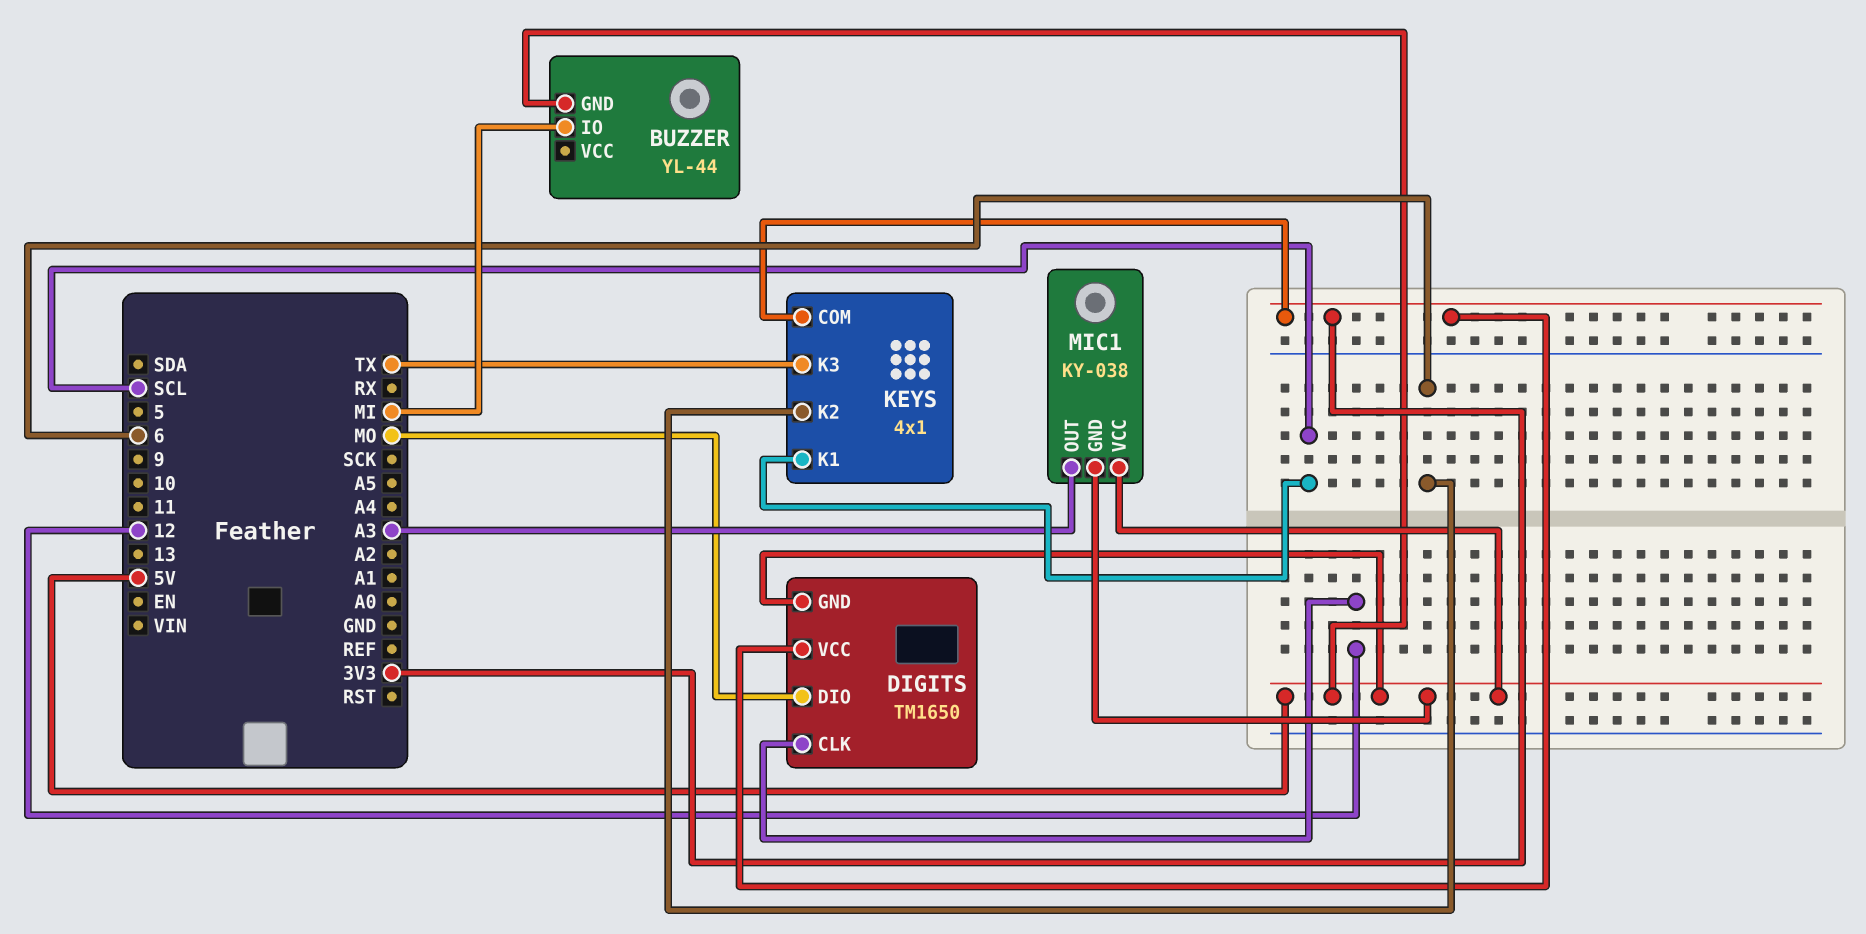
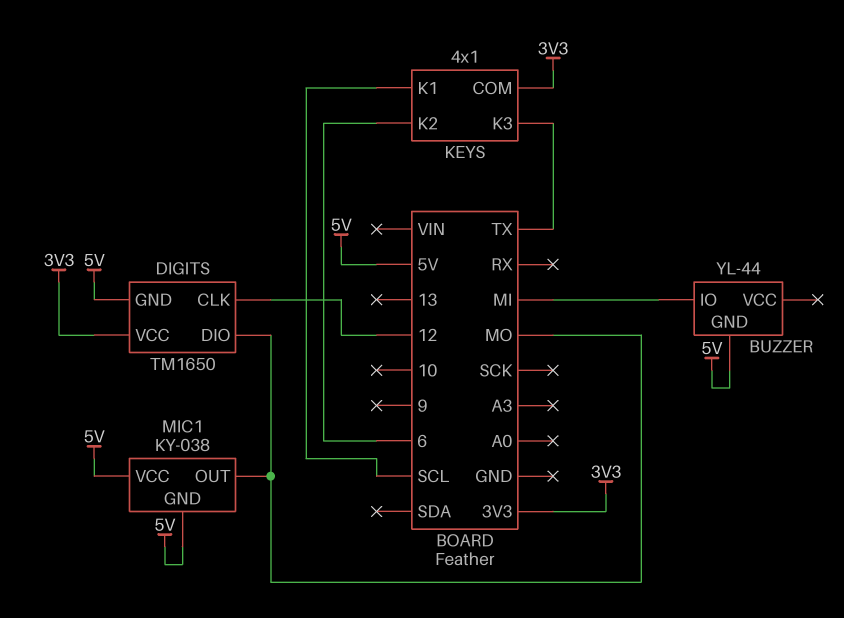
MIC1 pin OUT: A3 -> MO

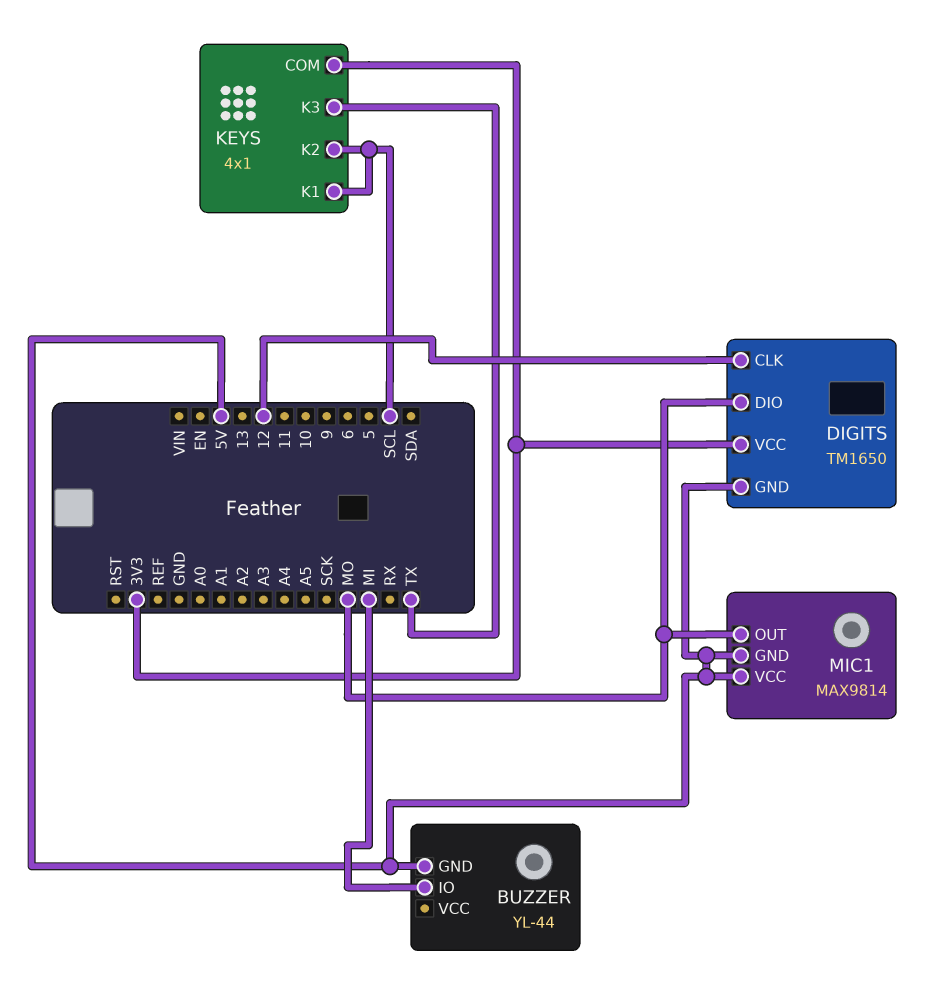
KEYS pin K2: 6 -> SCL
MIC1: KY-038 -> MAX9814

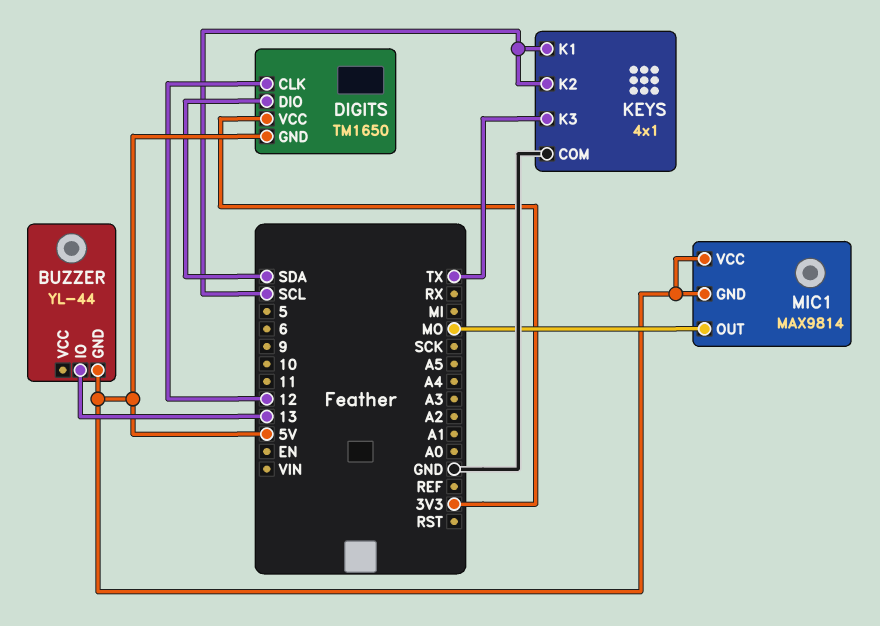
BUZZER pin IO: MI -> 13
DIGITS pin DIO: MO -> SDA
KEYS pin COM: 3V3 -> GND

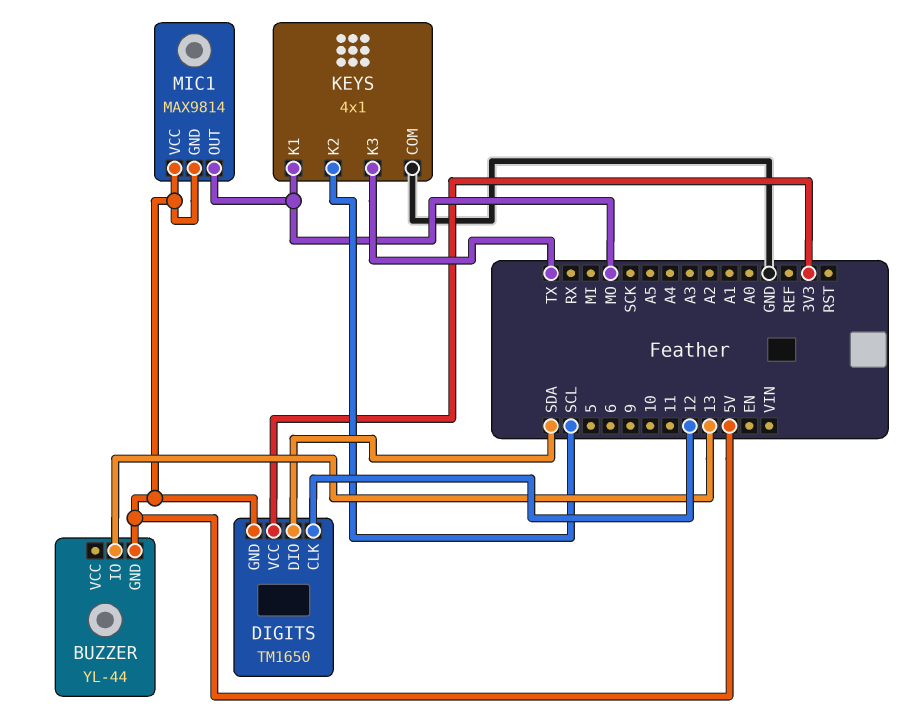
KEYS pin K1: SCL -> MO

